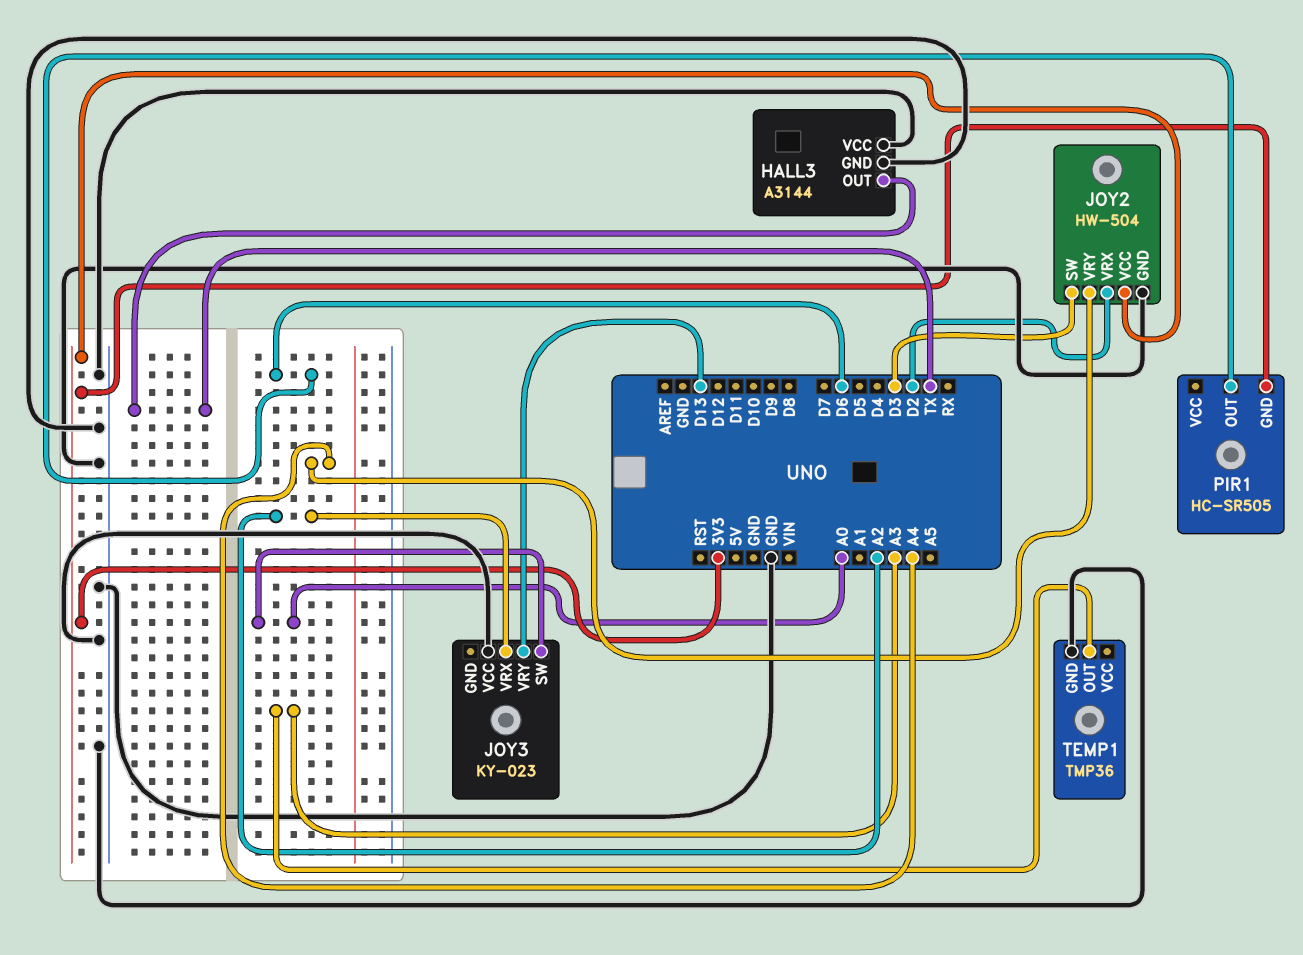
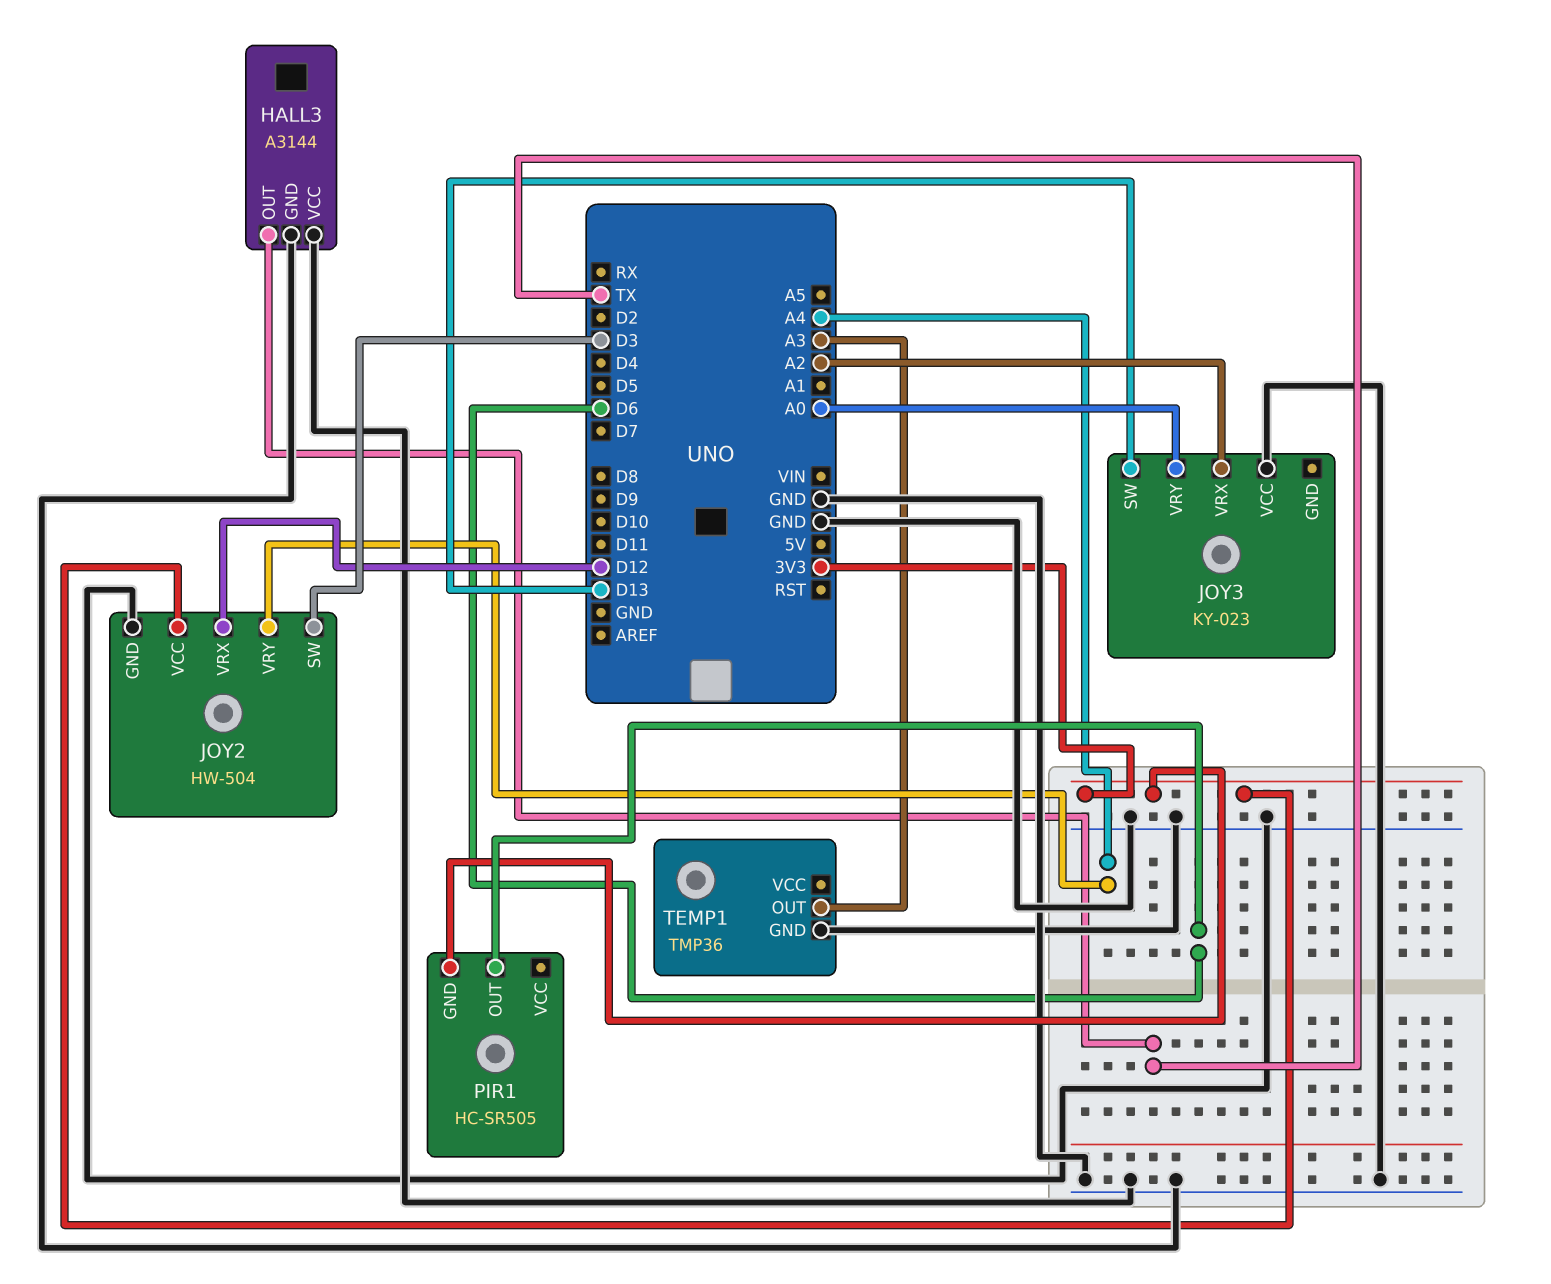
JOY2 pin VRX: D2 -> D12
JOY3 pin SW: A0 -> D13
JOY3 pin VRY: D13 -> A0

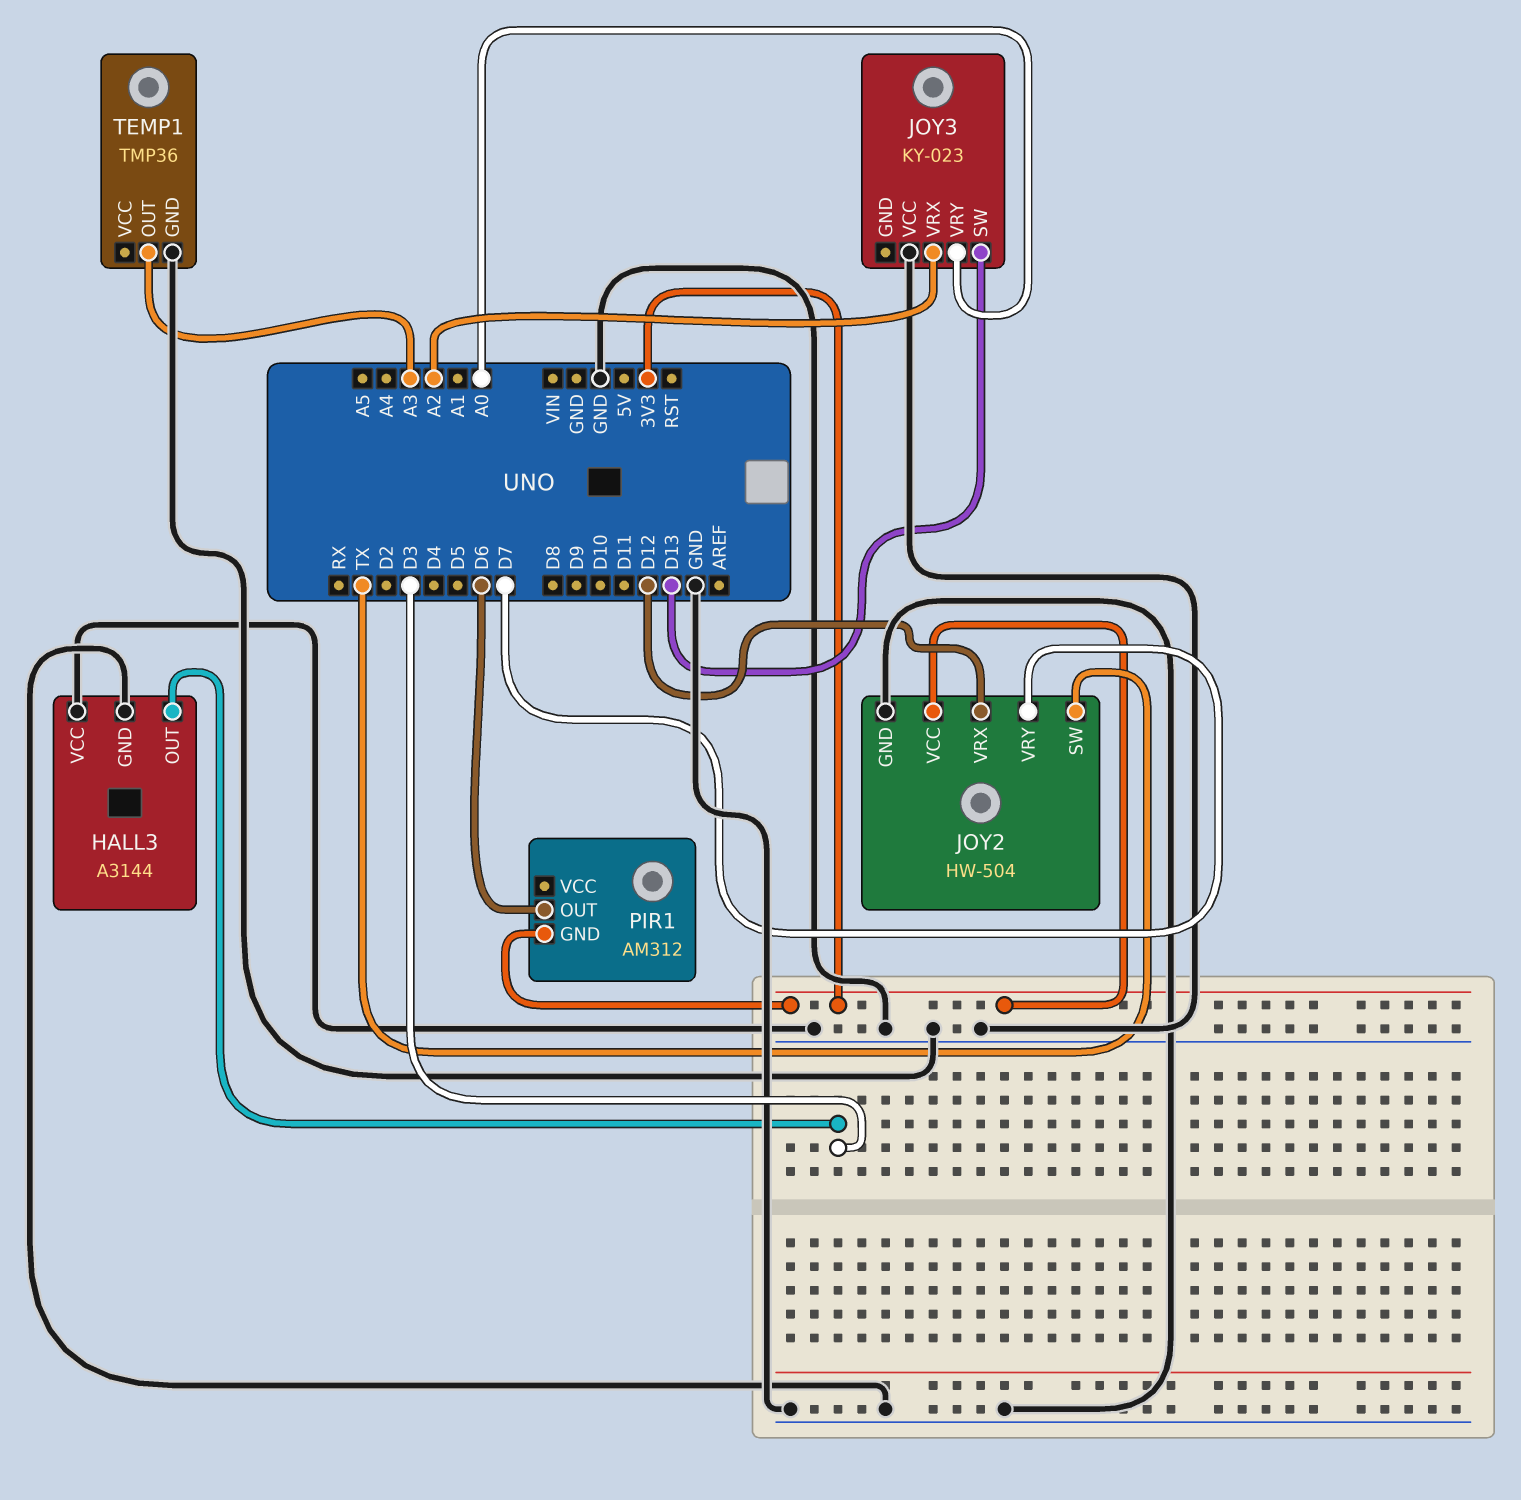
HALL3 pin OUT: TX -> D3
JOY2 pin SW: D3 -> TX
JOY2 pin VRY: A4 -> D7
PIR1: HC-SR505 -> AM312

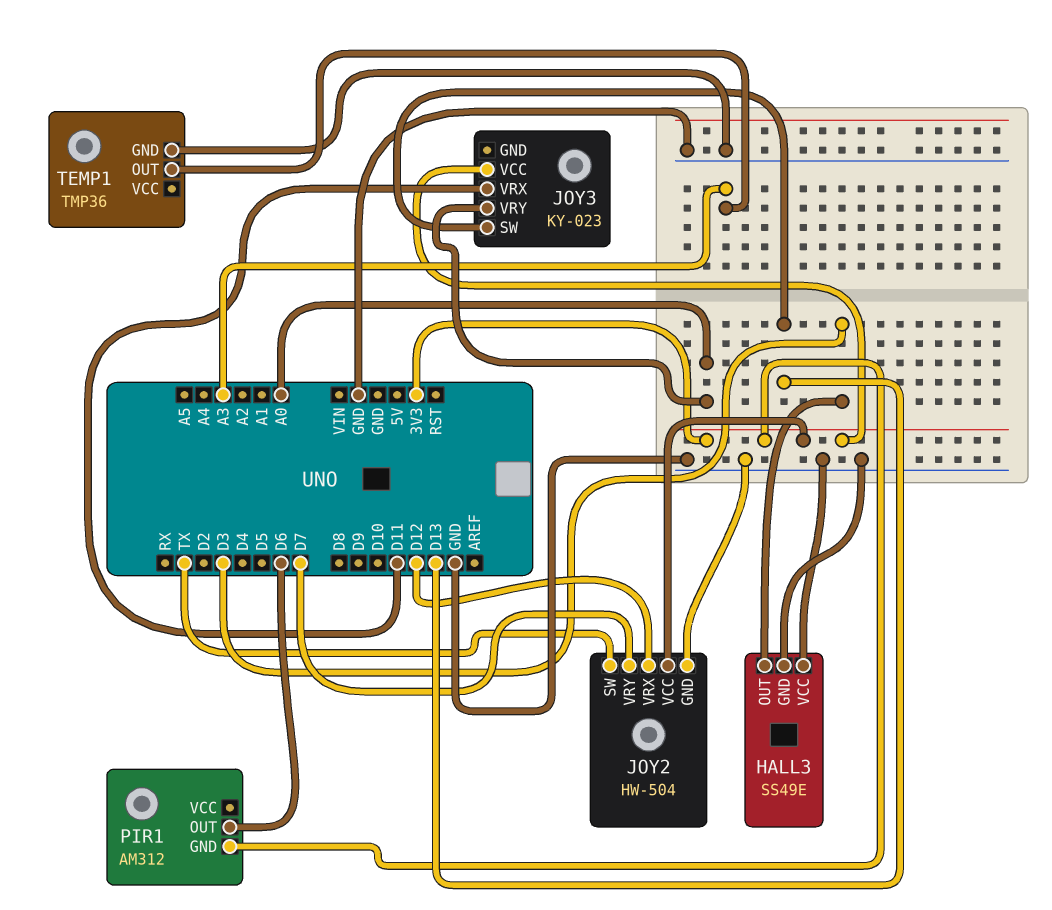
HALL3: A3144 -> SS49E
JOY3 pin VCC: GND -> 3V3
JOY3 pin VRX: A2 -> D11

